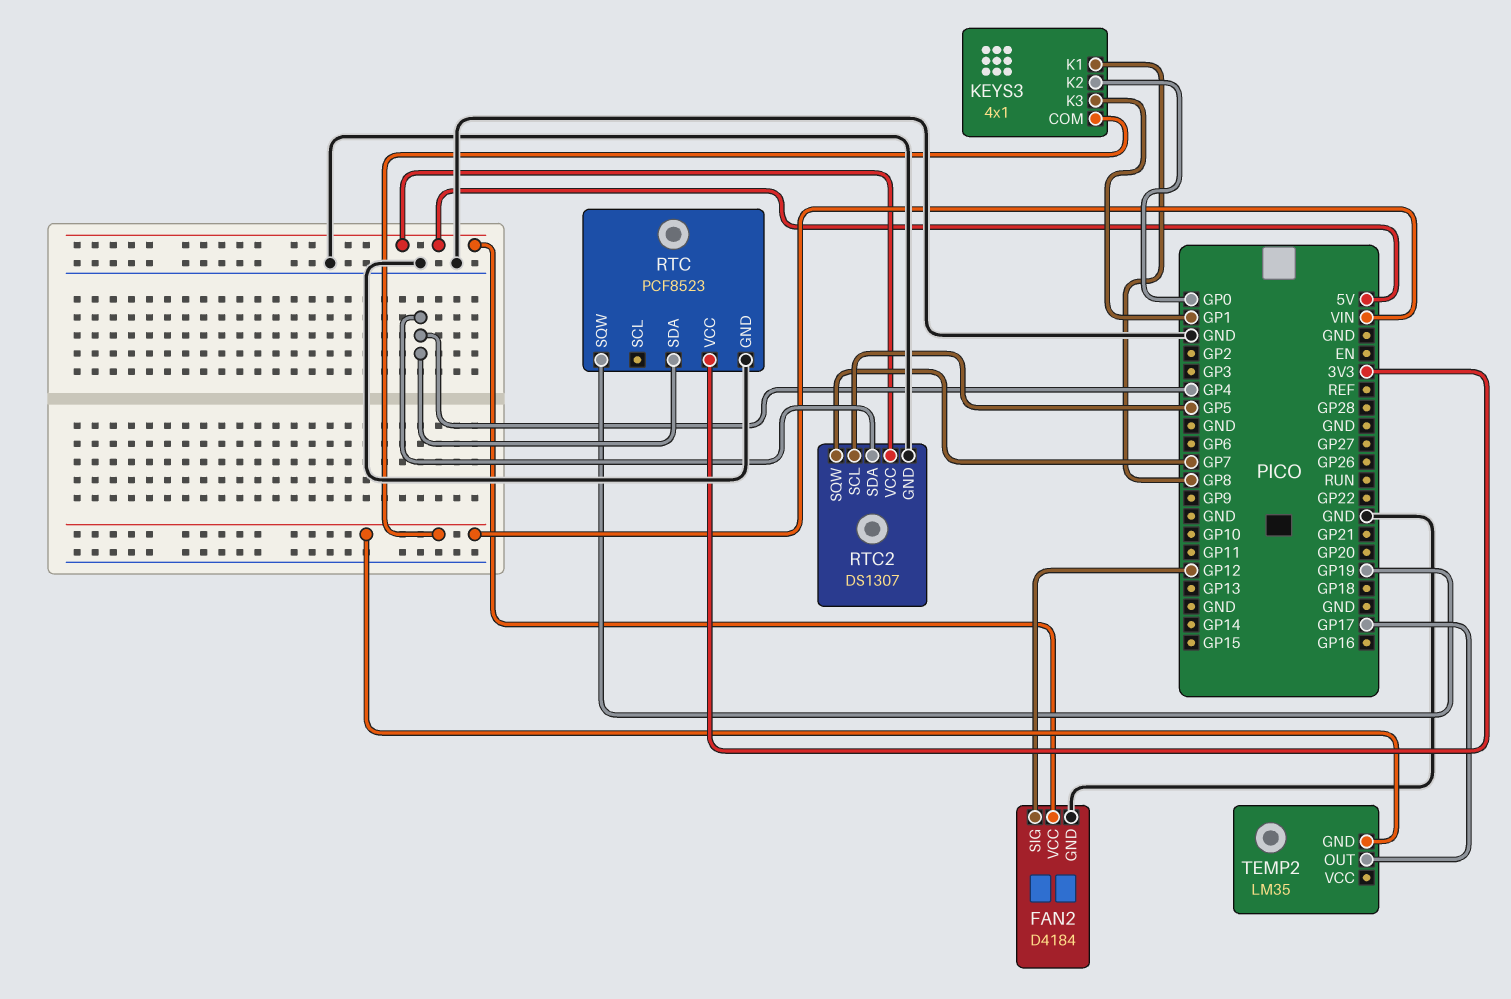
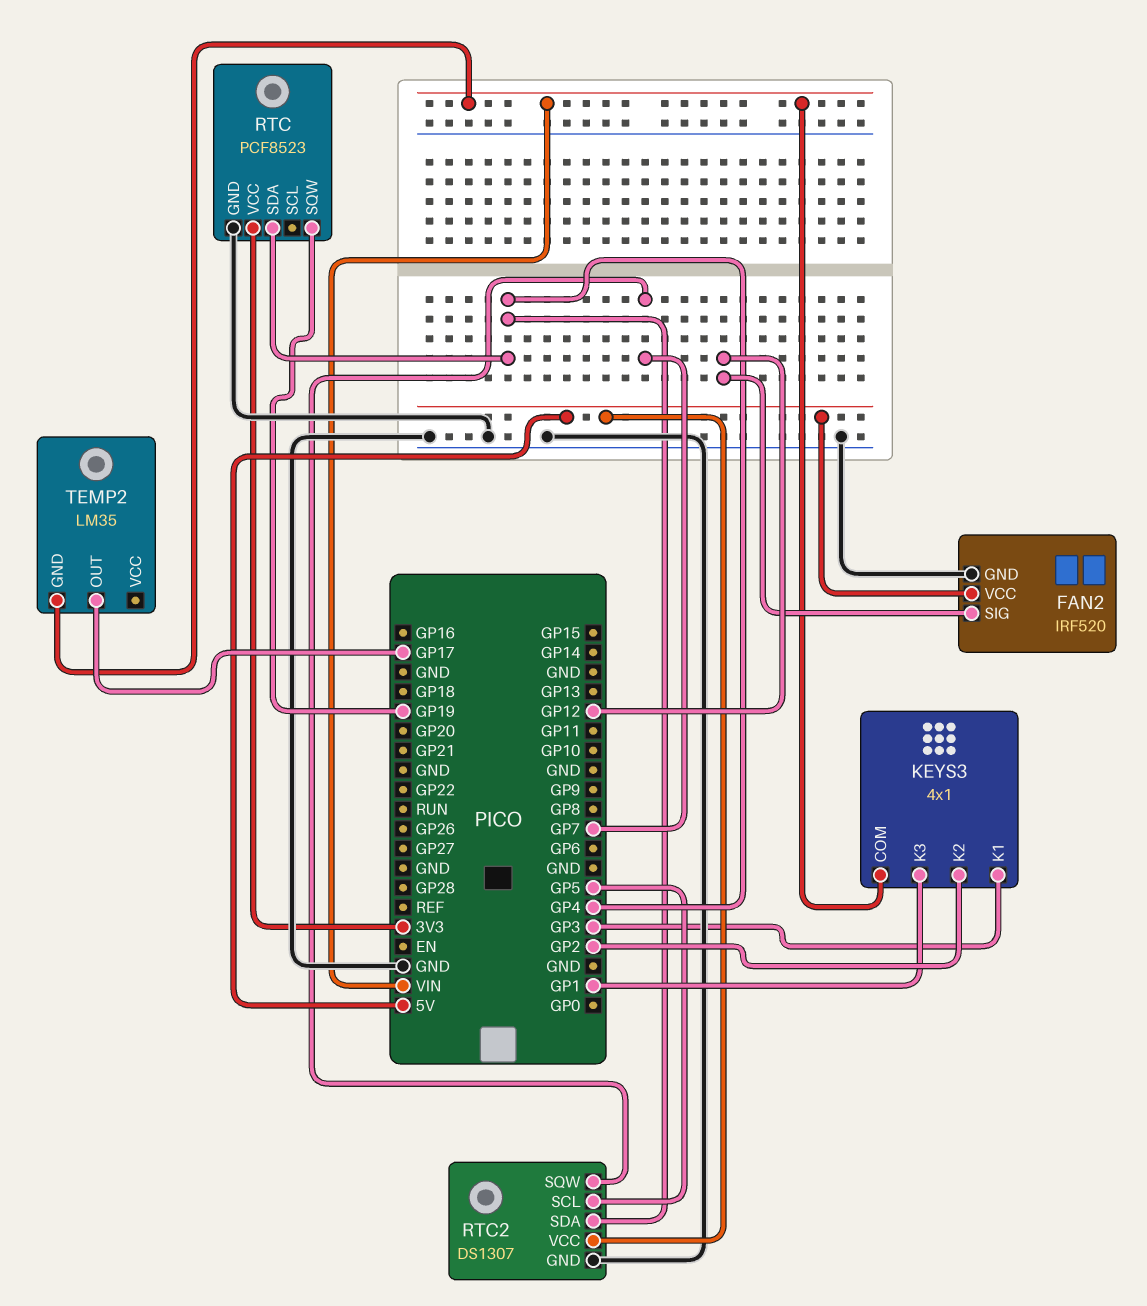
FAN2: D4184 -> IRF520
KEYS3 pin K1: GP8 -> GP3
KEYS3 pin K2: GP0 -> GP2

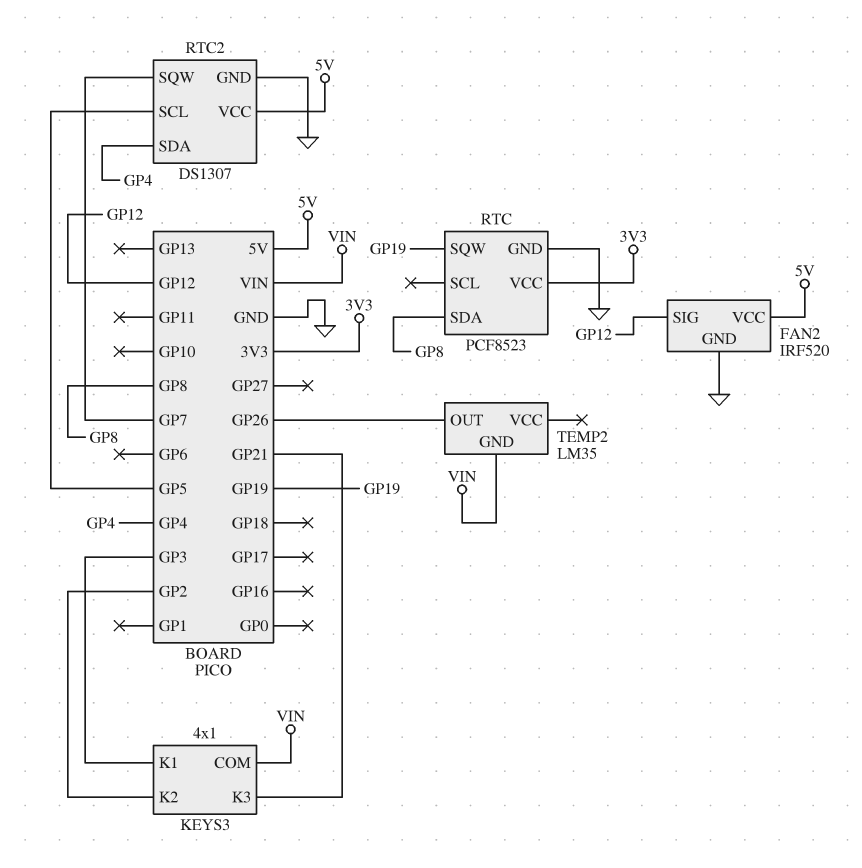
KEYS3 pin K3: GP1 -> GP21
RTC pin SDA: GP4 -> GP8
TEMP2 pin OUT: GP17 -> GP26

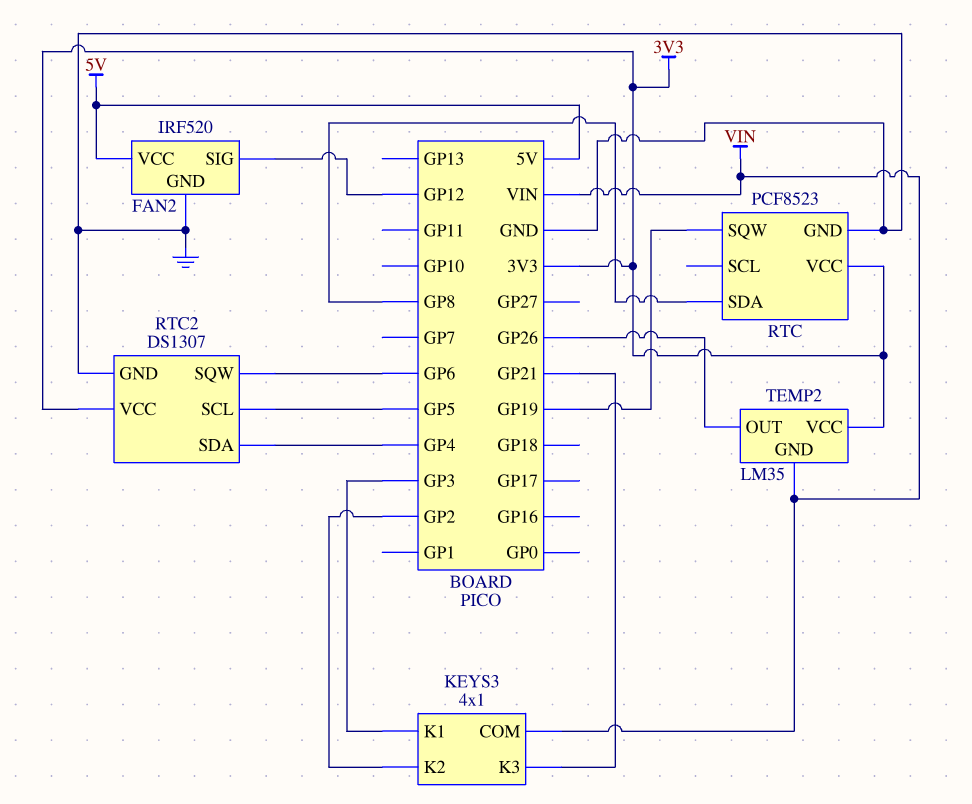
RTC2 pin SQW: GP7 -> GP6
RTC2 pin VCC: 5V -> 3V3
TEMP2 pin VCC: none -> 3V3

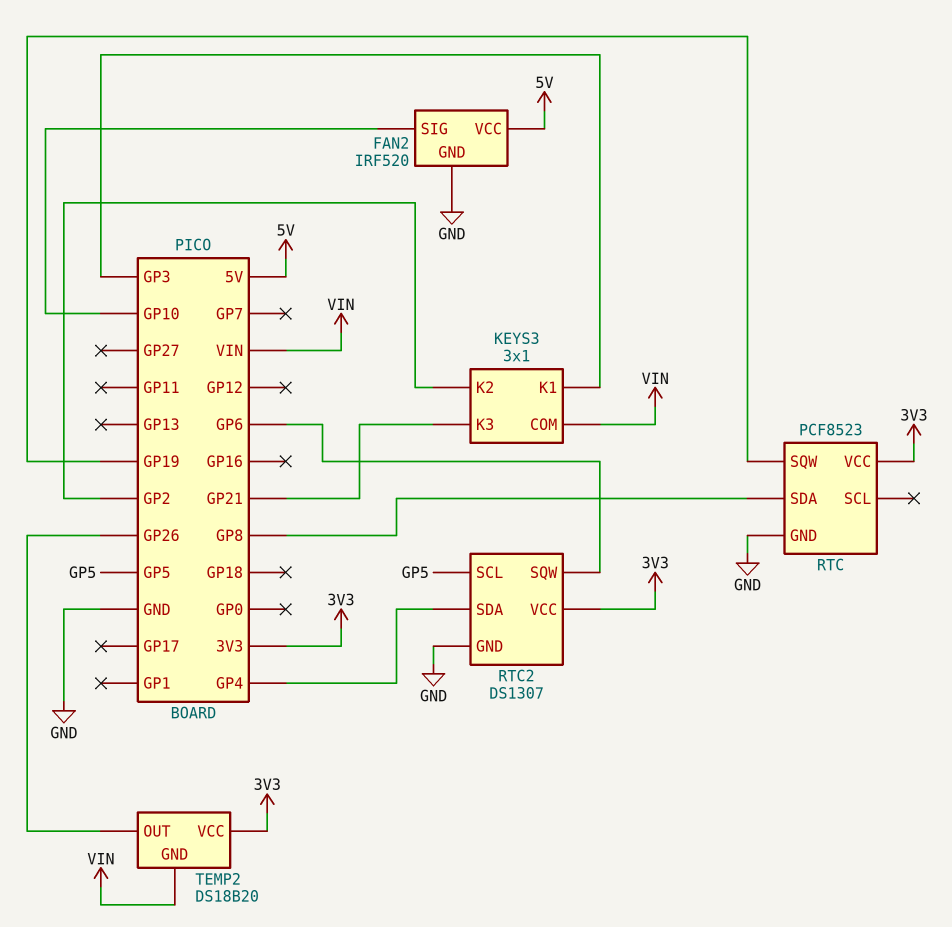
FAN2 pin SIG: GP12 -> GP10
KEYS3: 4x1 -> 3x1
TEMP2: LM35 -> DS18B20

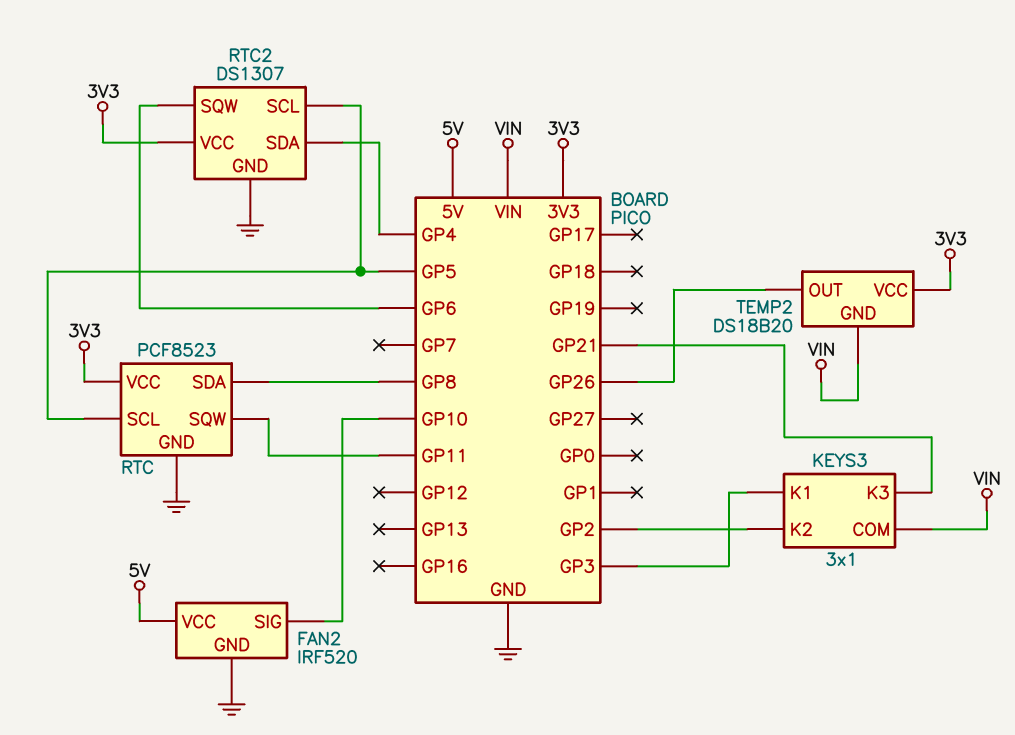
RTC pin SCL: none -> GP5
RTC pin SQW: GP19 -> GP11

